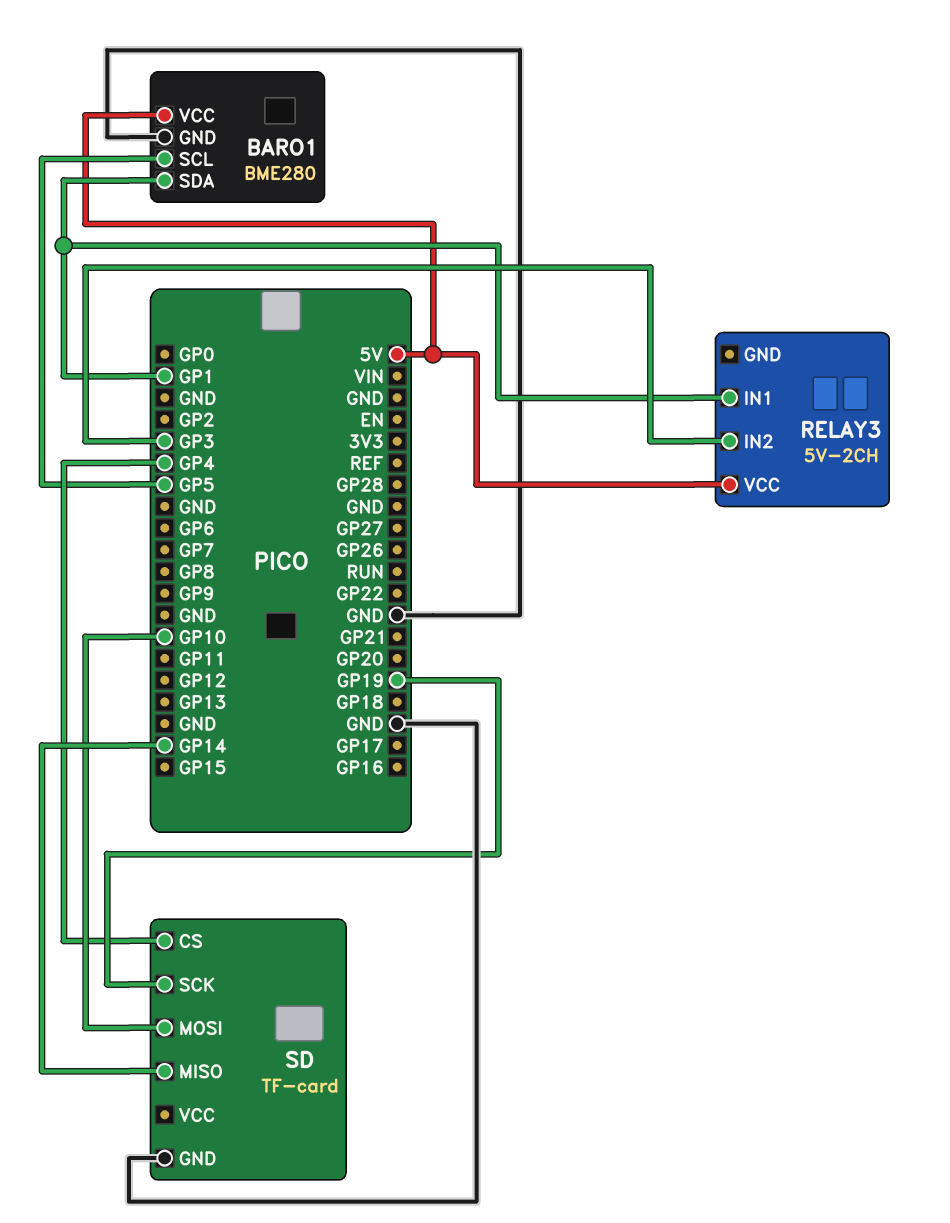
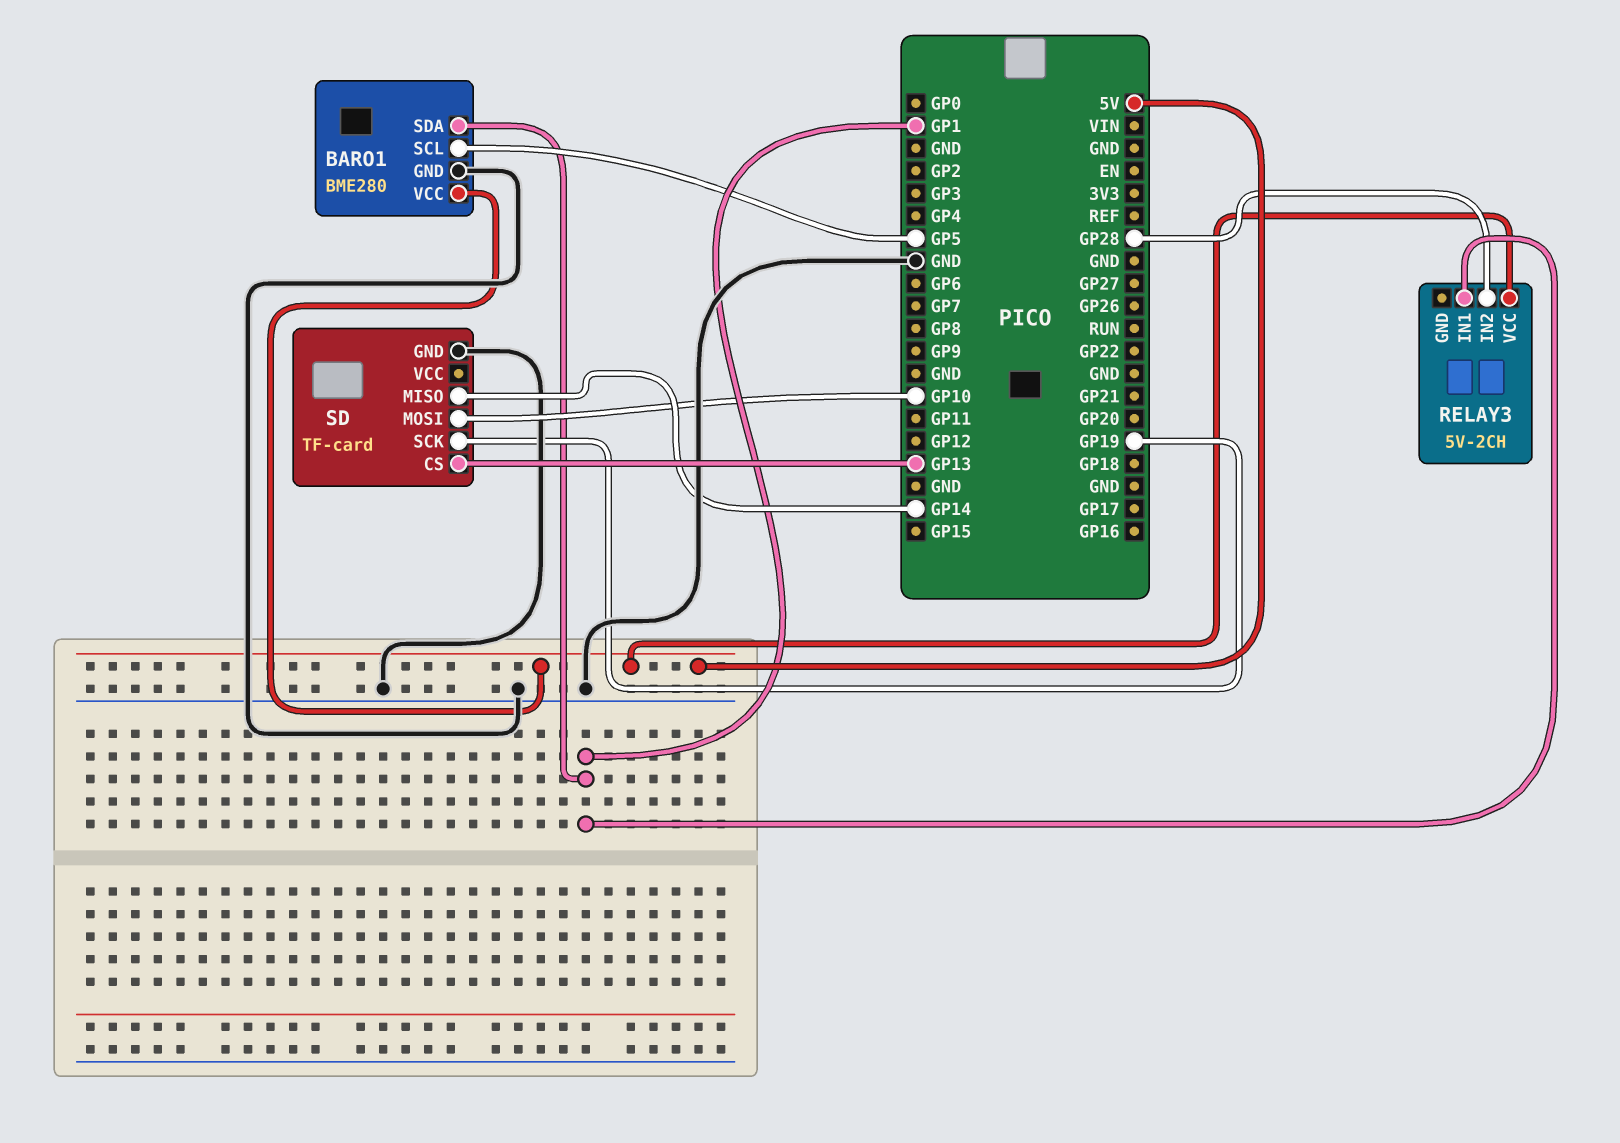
RELAY3 pin IN2: GP3 -> GP28
SD pin CS: GP4 -> GP13

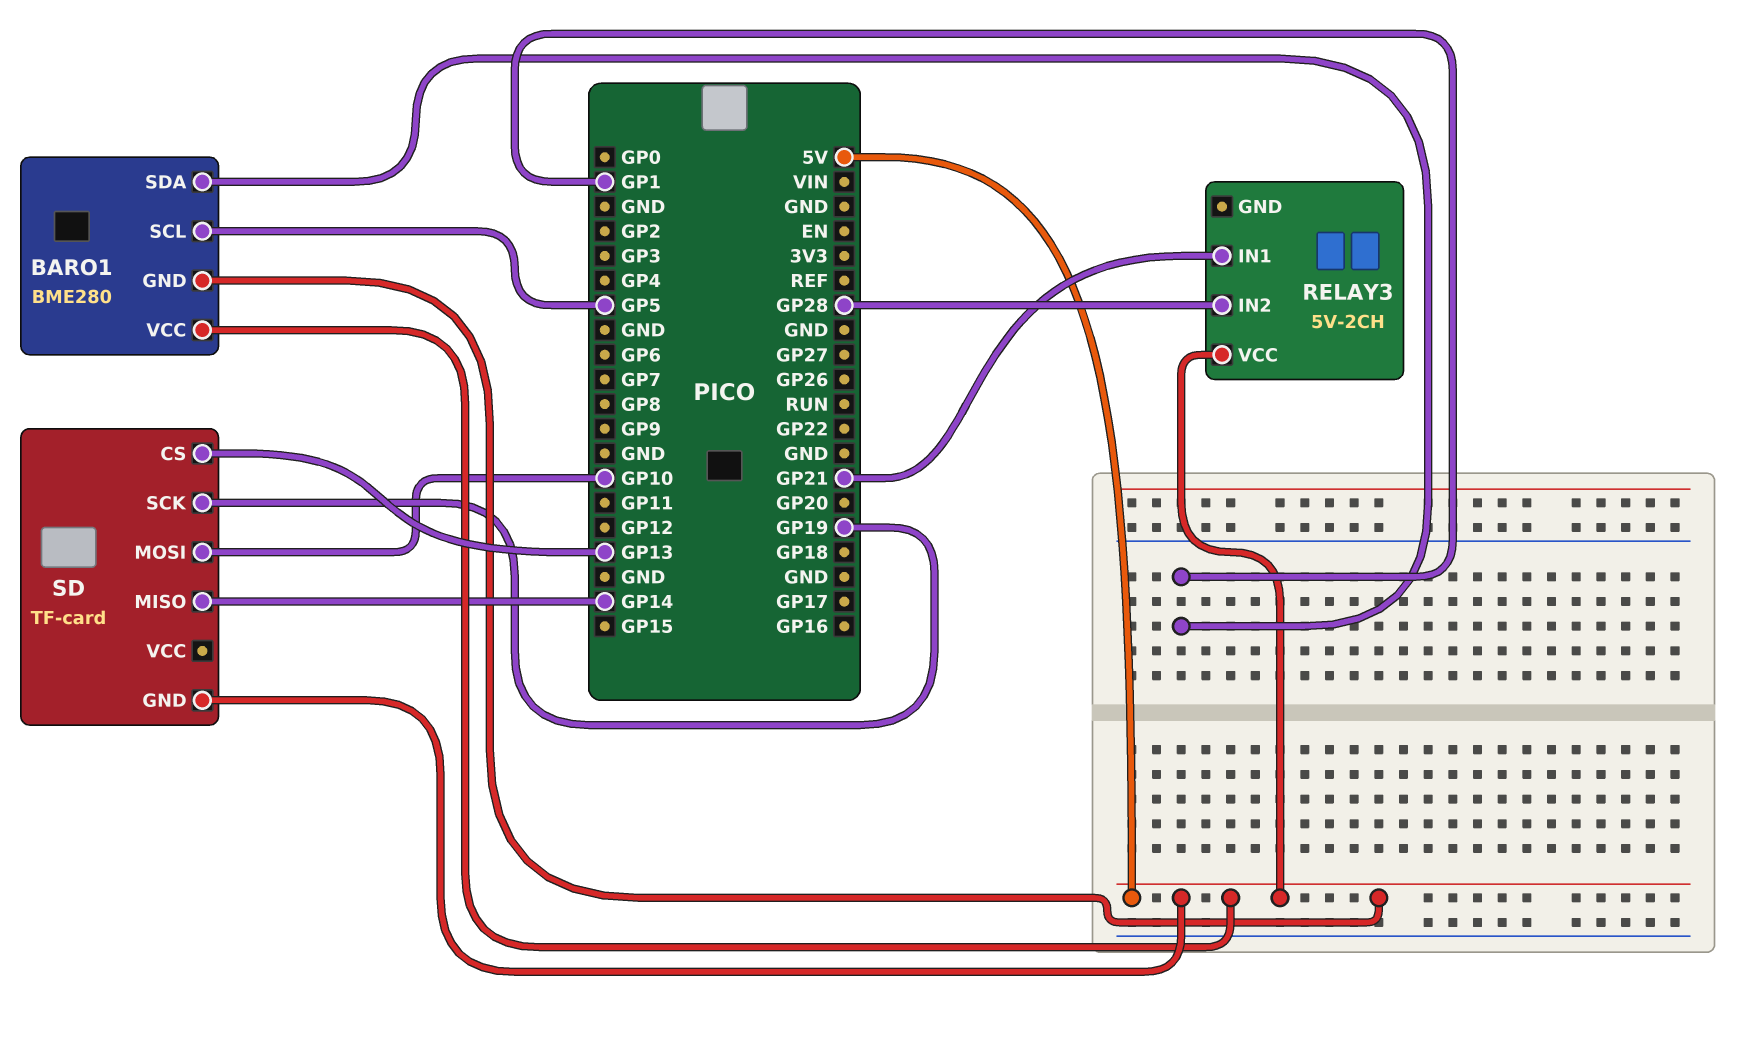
BARO1 pin GND: GND -> 5V
RELAY3 pin IN1: GP1 -> GP21
SD pin GND: GND -> 5V

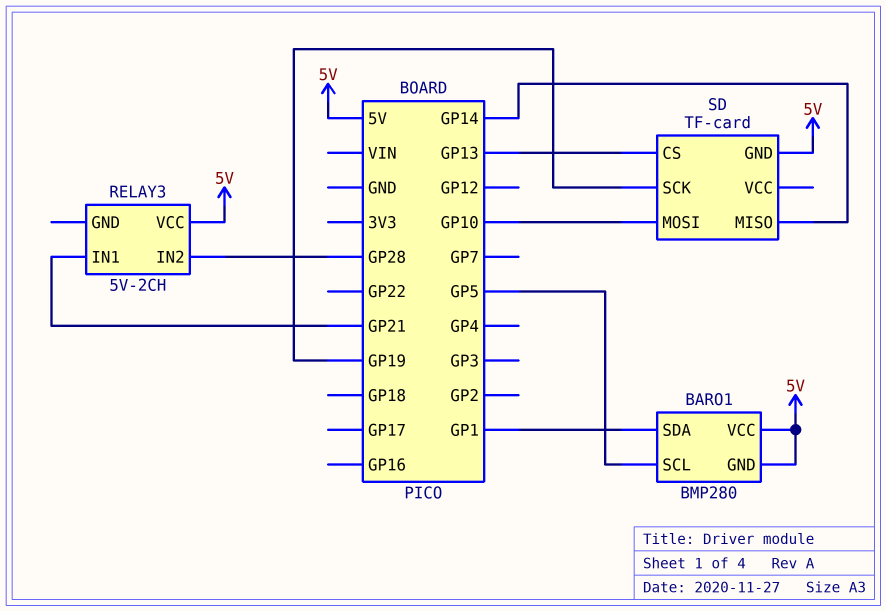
BARO1: BME280 -> BMP280

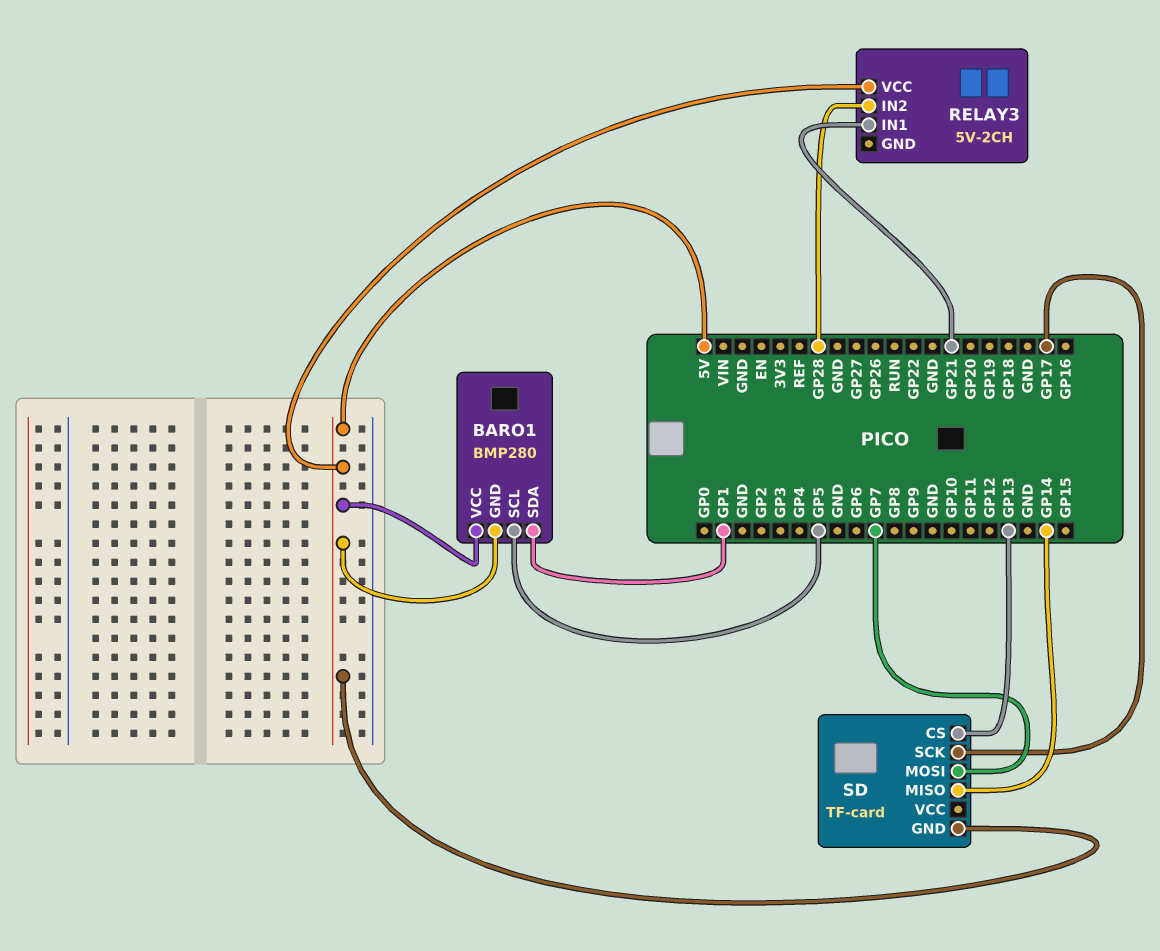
SD pin MOSI: GP10 -> GP7
SD pin SCK: GP19 -> GP17

